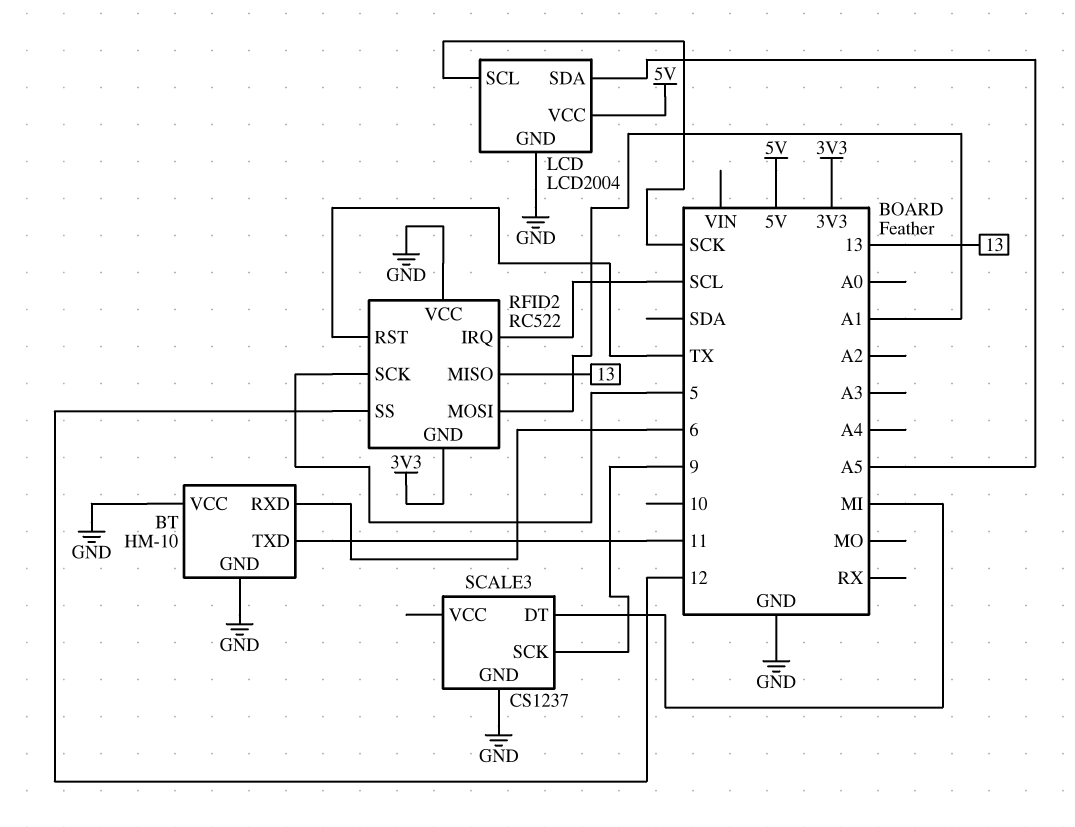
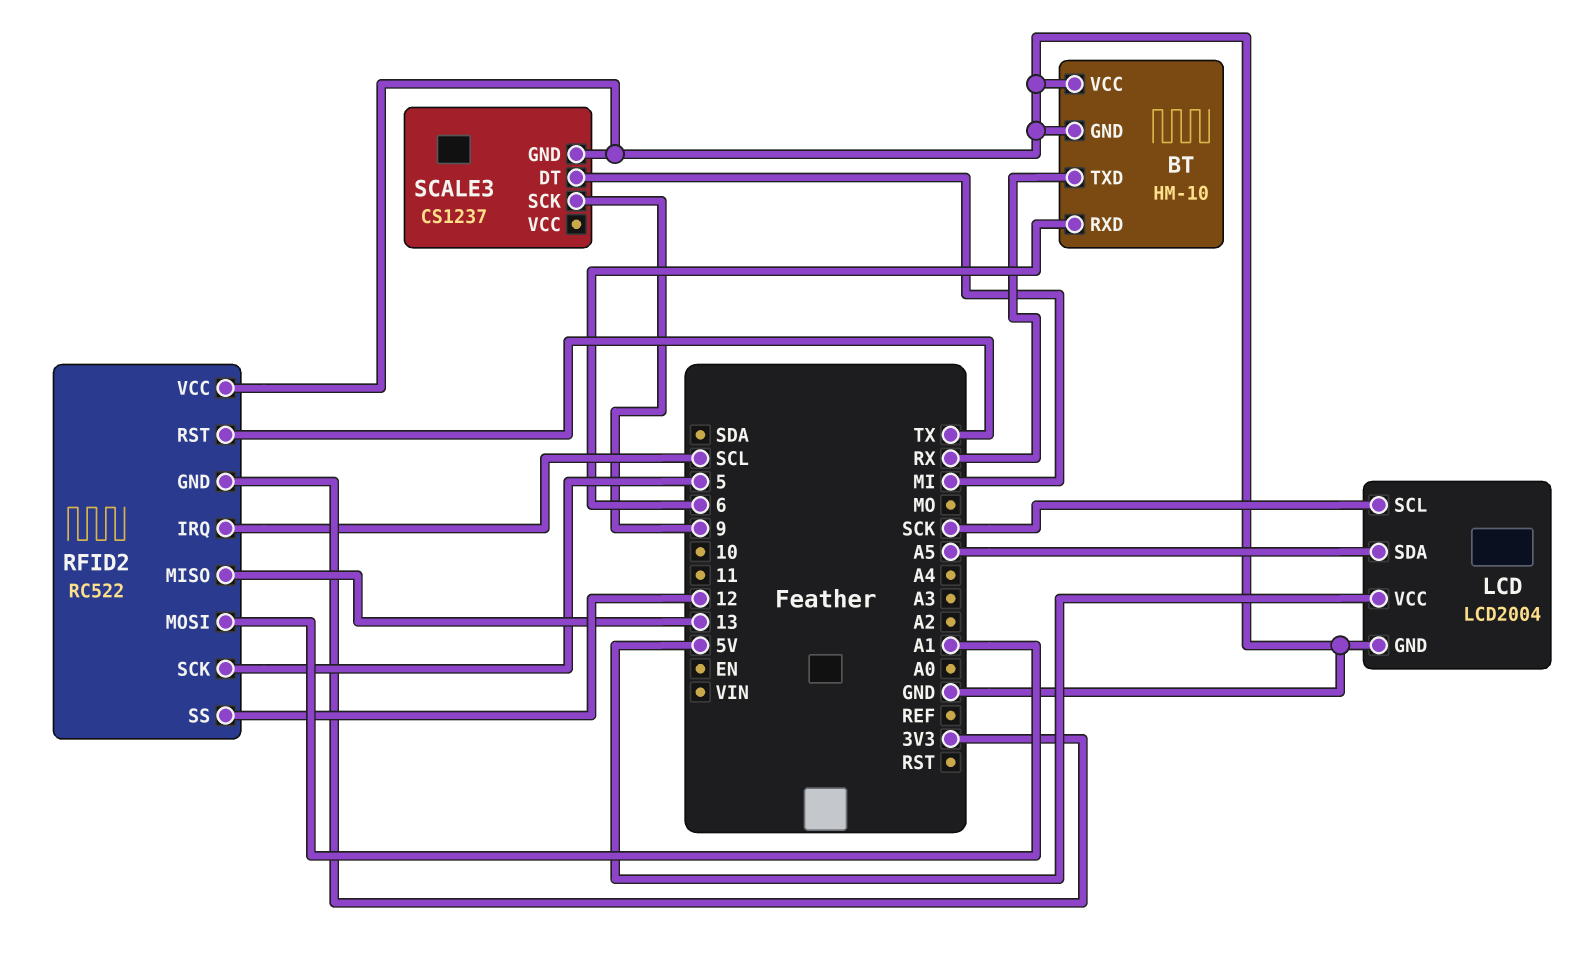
BT pin TXD: 11 -> RX

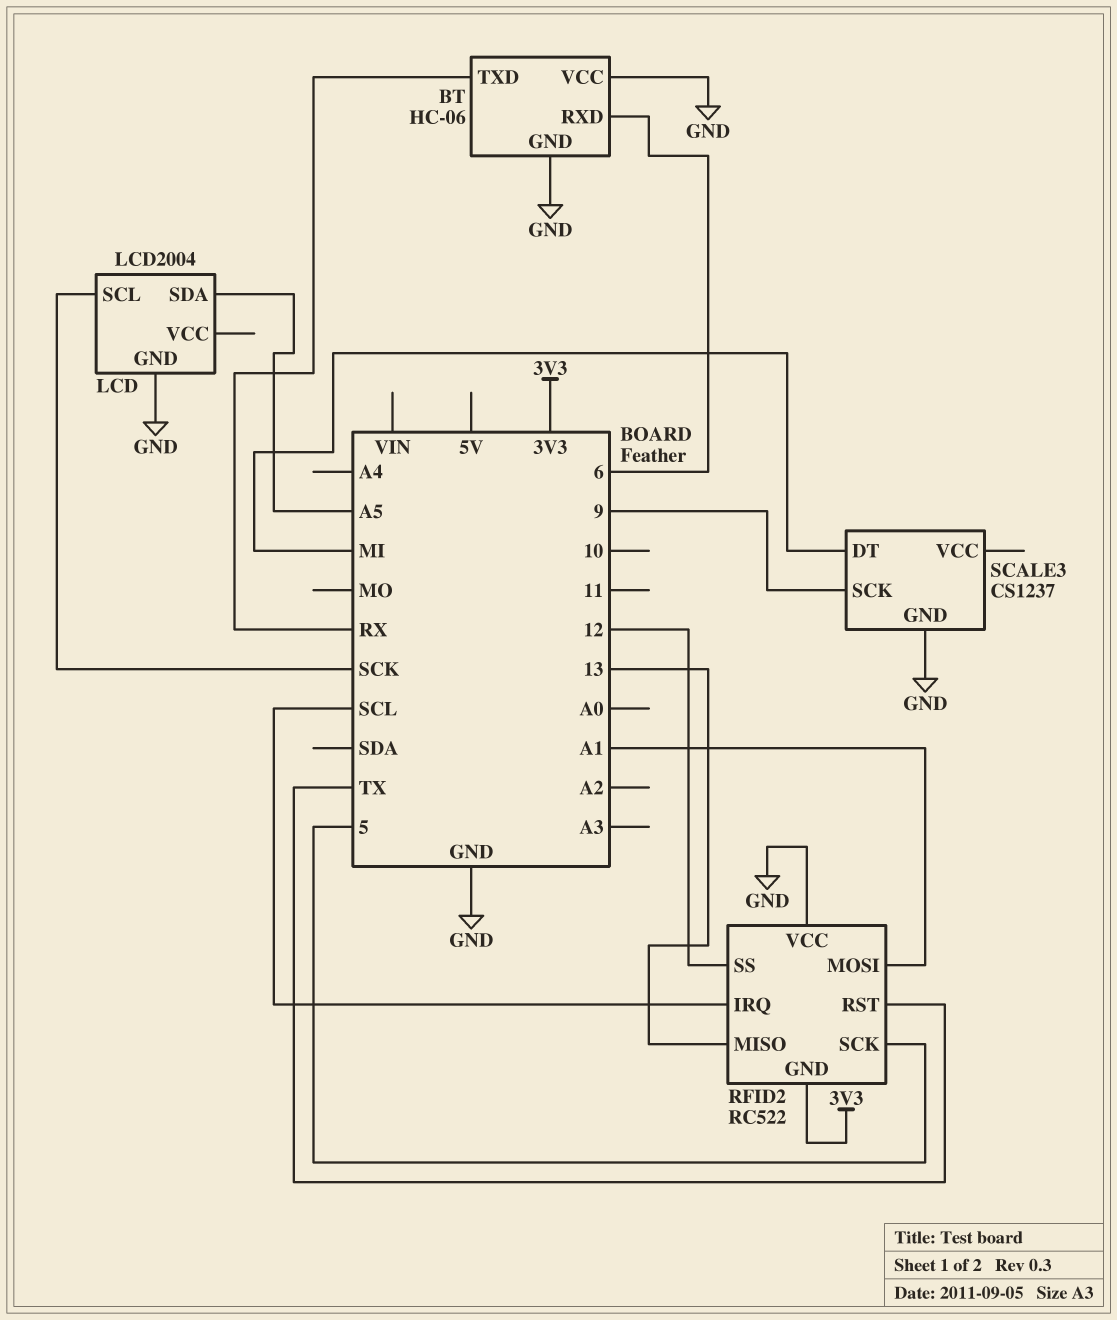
BT: HM-10 -> HC-06
LCD pin VCC: 5V -> none

